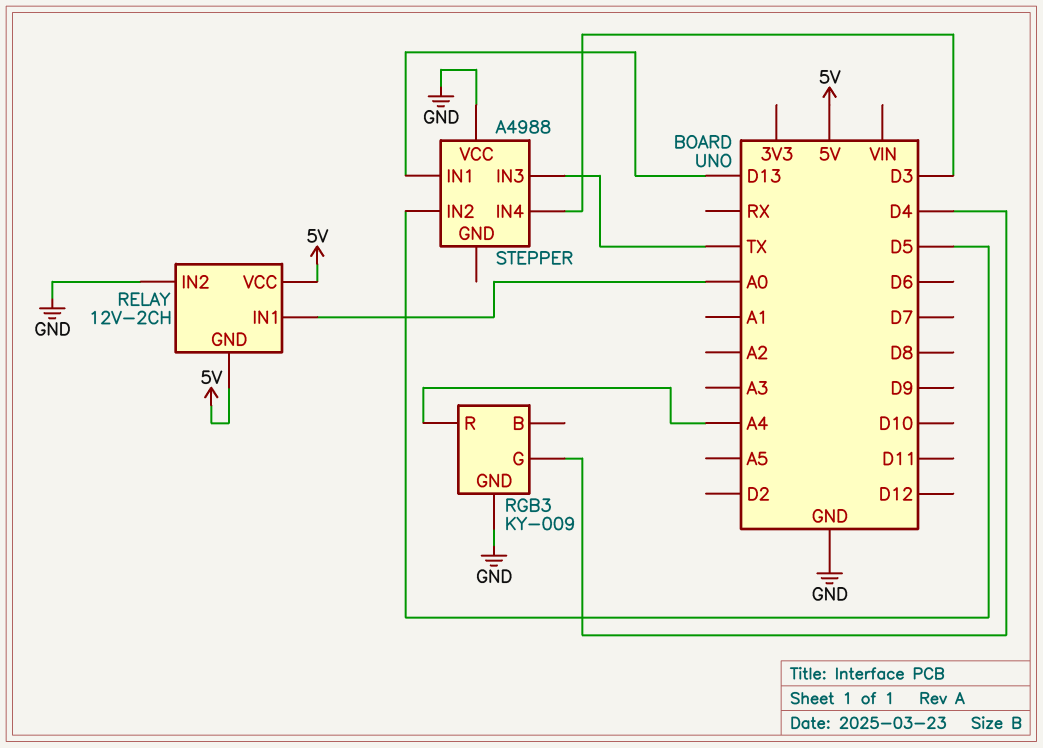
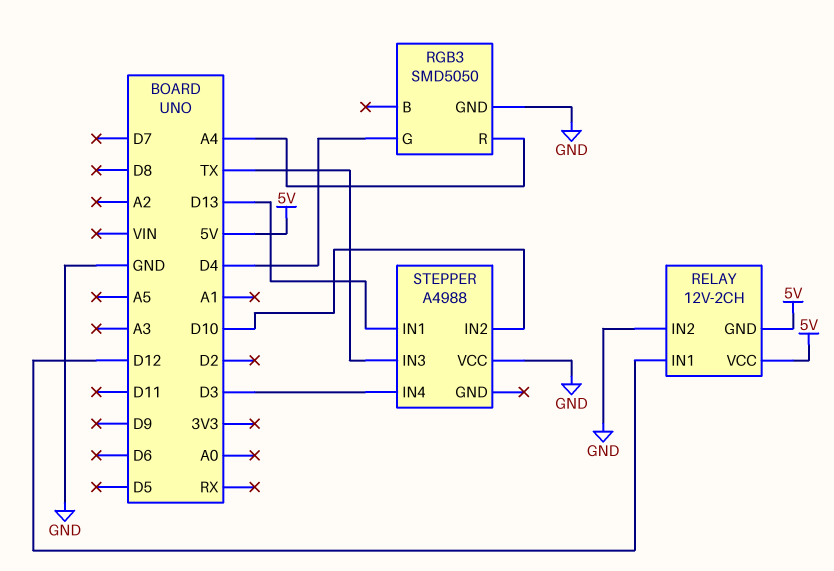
RELAY pin IN1: A0 -> D12
RGB3: KY-009 -> SMD5050
STEPPER pin IN2: D5 -> D10

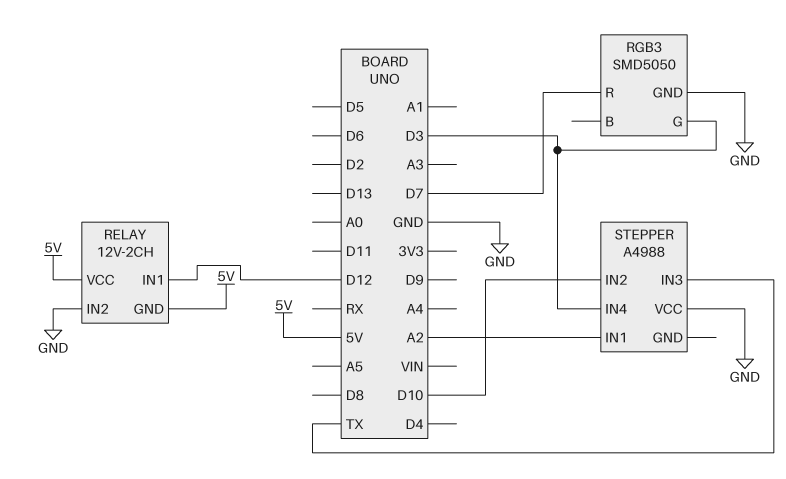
RGB3 pin G: D4 -> D3
RGB3 pin R: A4 -> D7
STEPPER pin IN1: D13 -> A2

